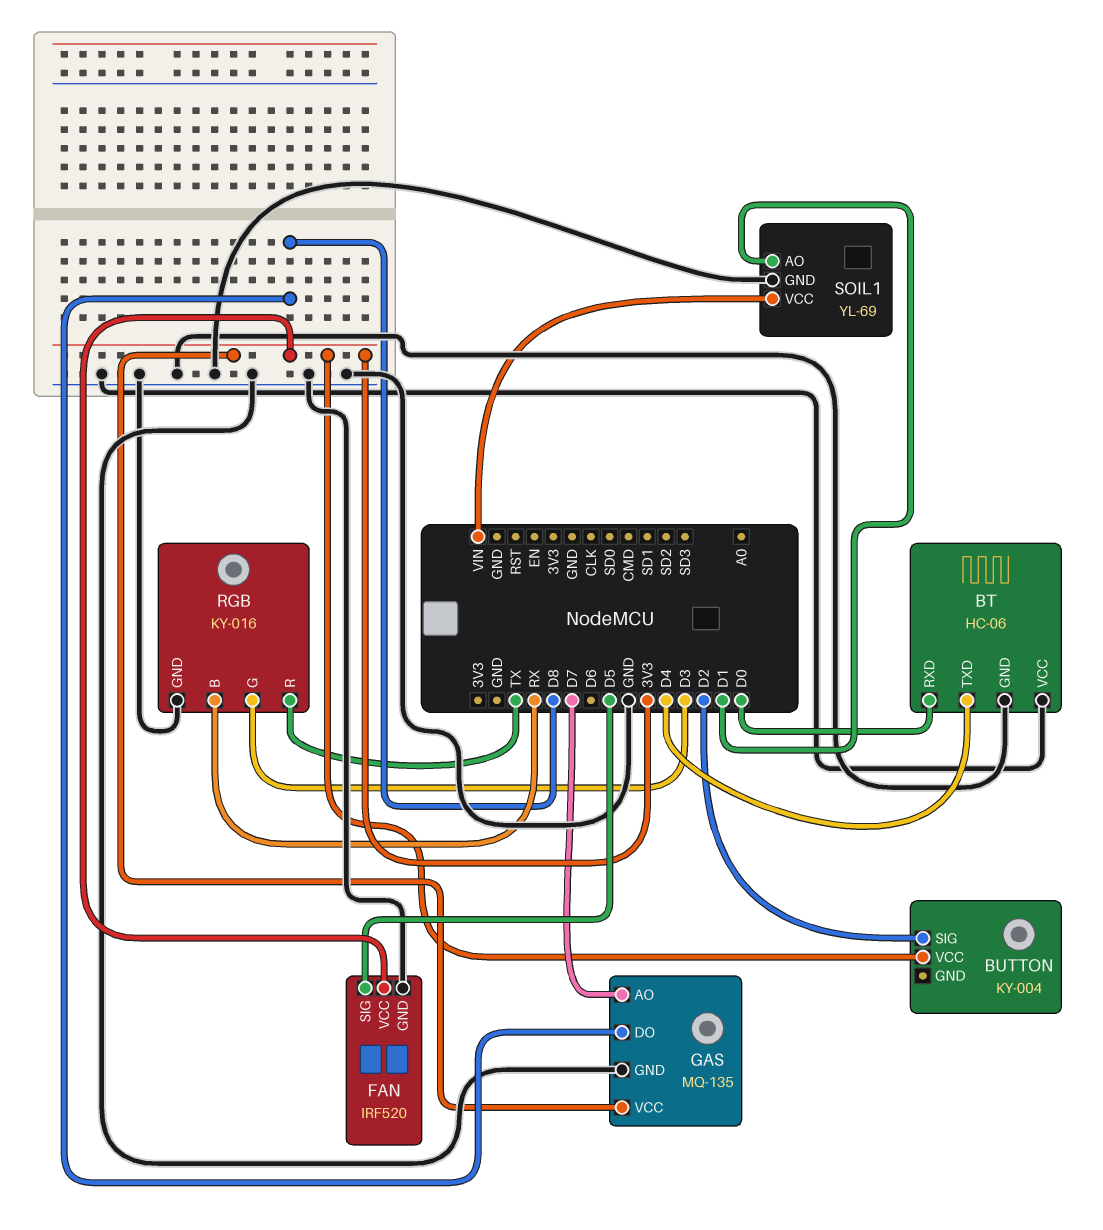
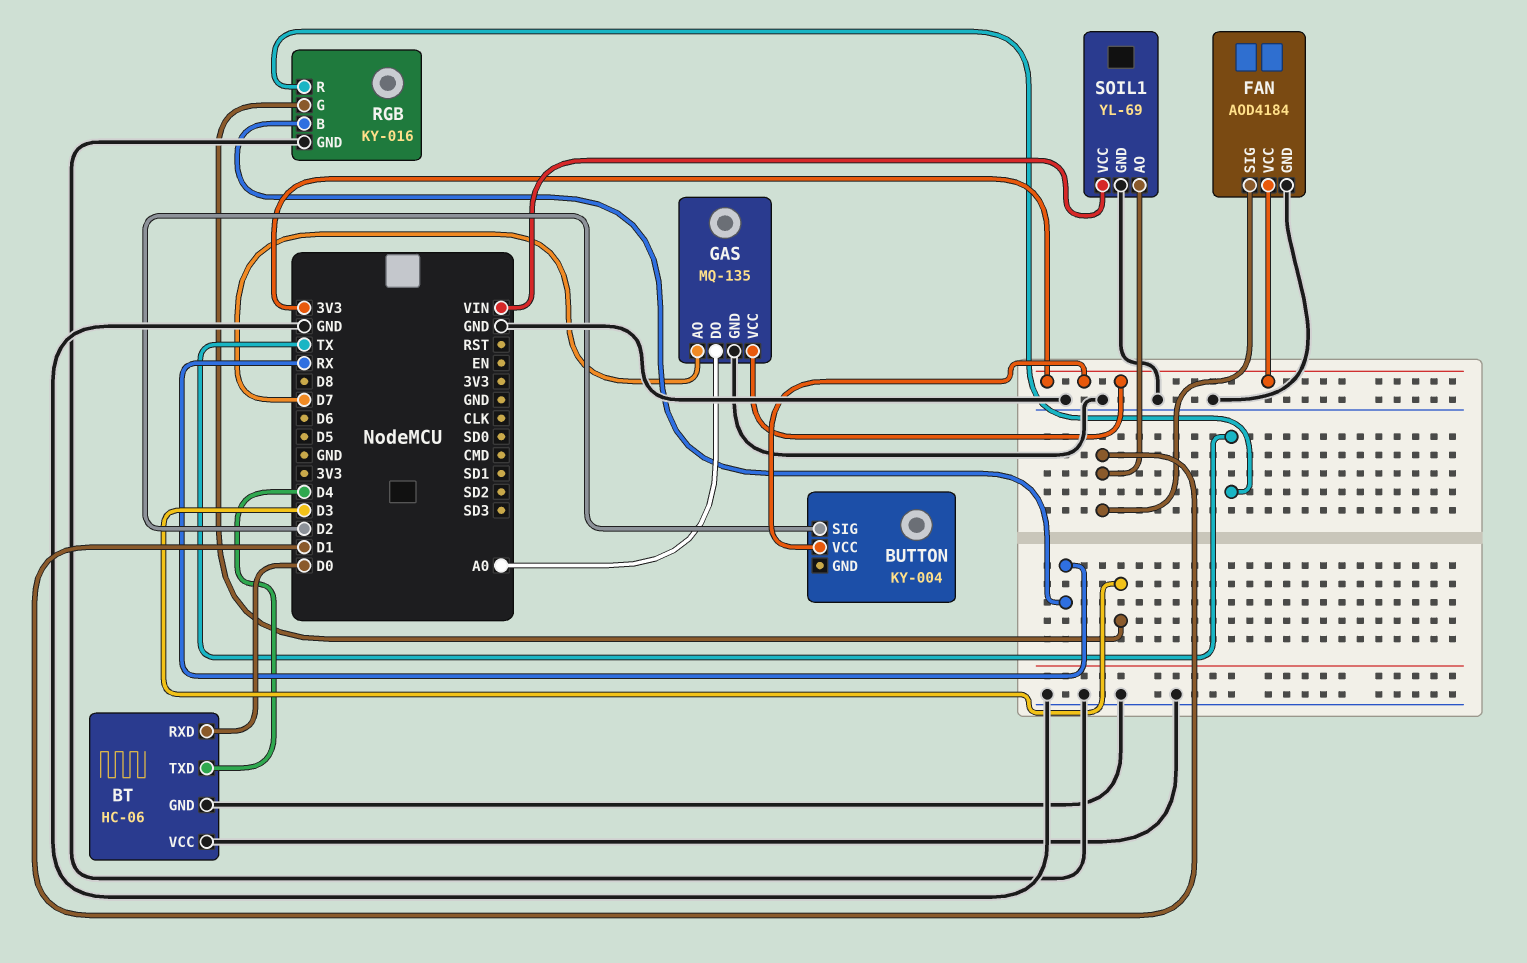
FAN: IRF520 -> AOD4184
FAN pin SIG: D5 -> D1
GAS pin DO: D8 -> A0

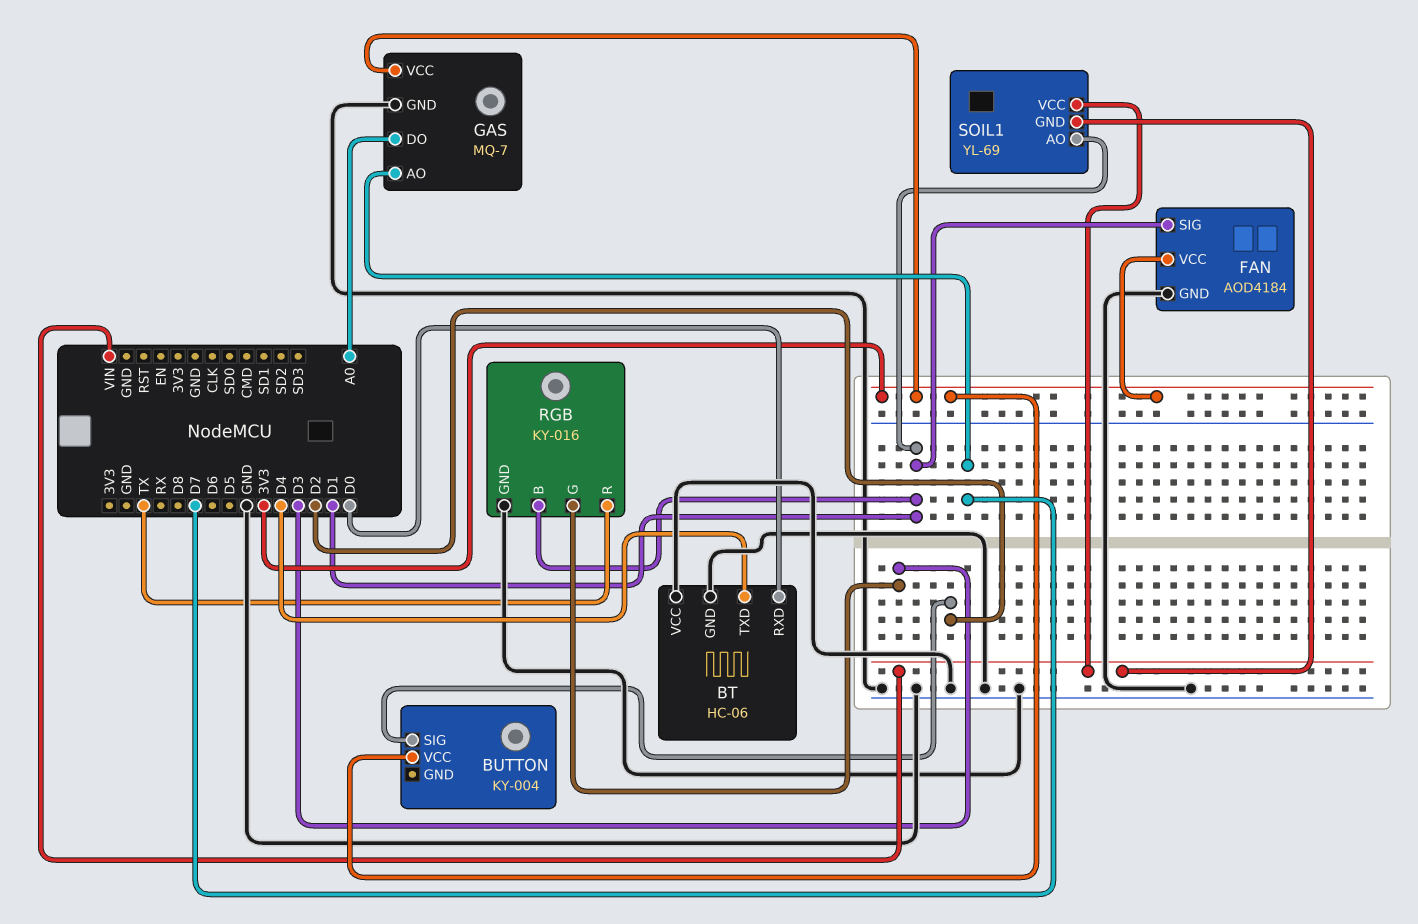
GAS: MQ-135 -> MQ-7
RGB pin B: RX -> D1
SOIL1 pin GND: GND -> VIN

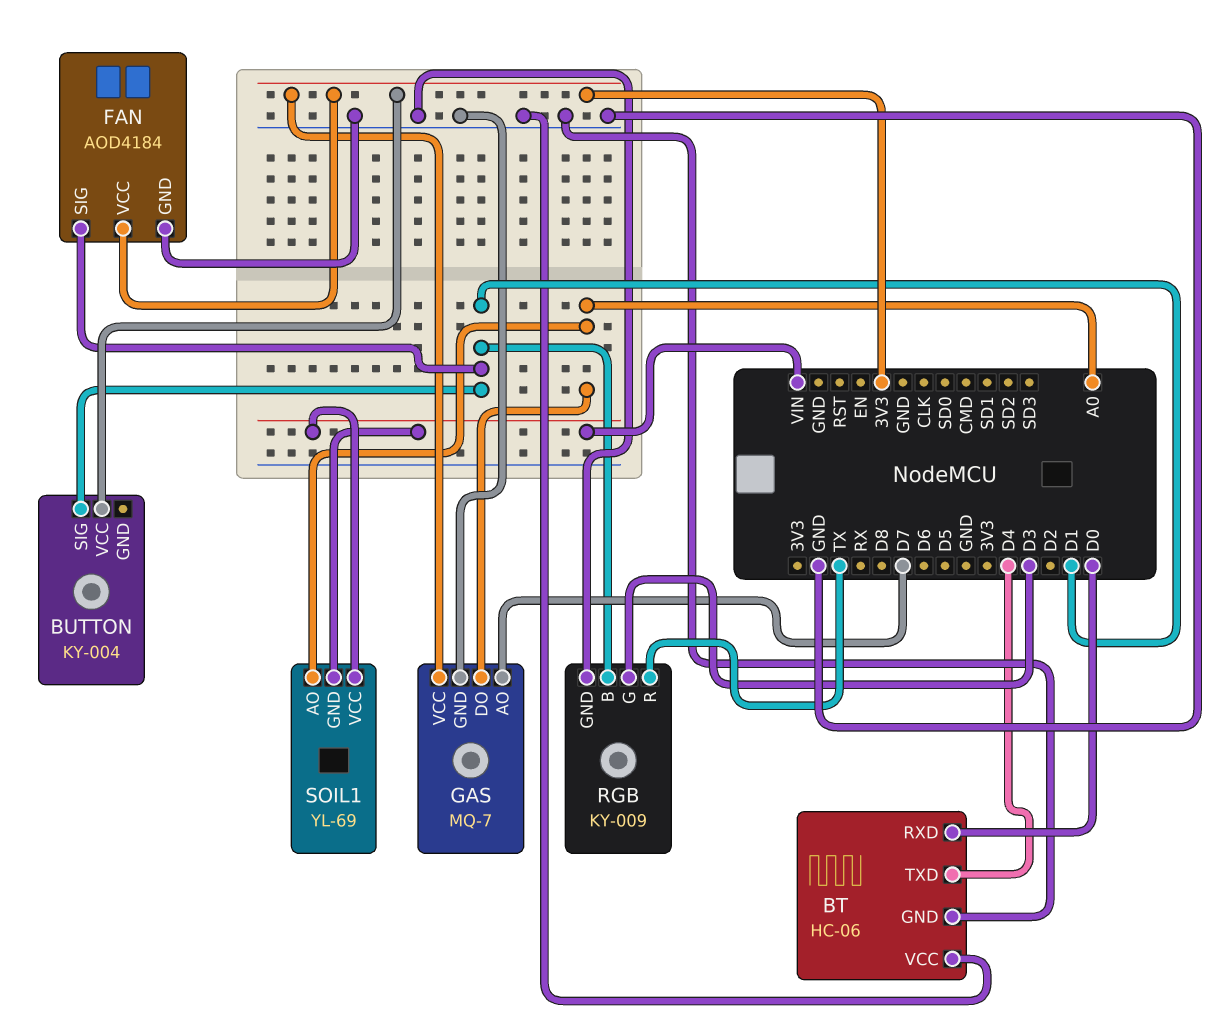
BUTTON pin SIG: D2 -> D1
RGB: KY-016 -> KY-009
SOIL1 pin AO: D1 -> A0

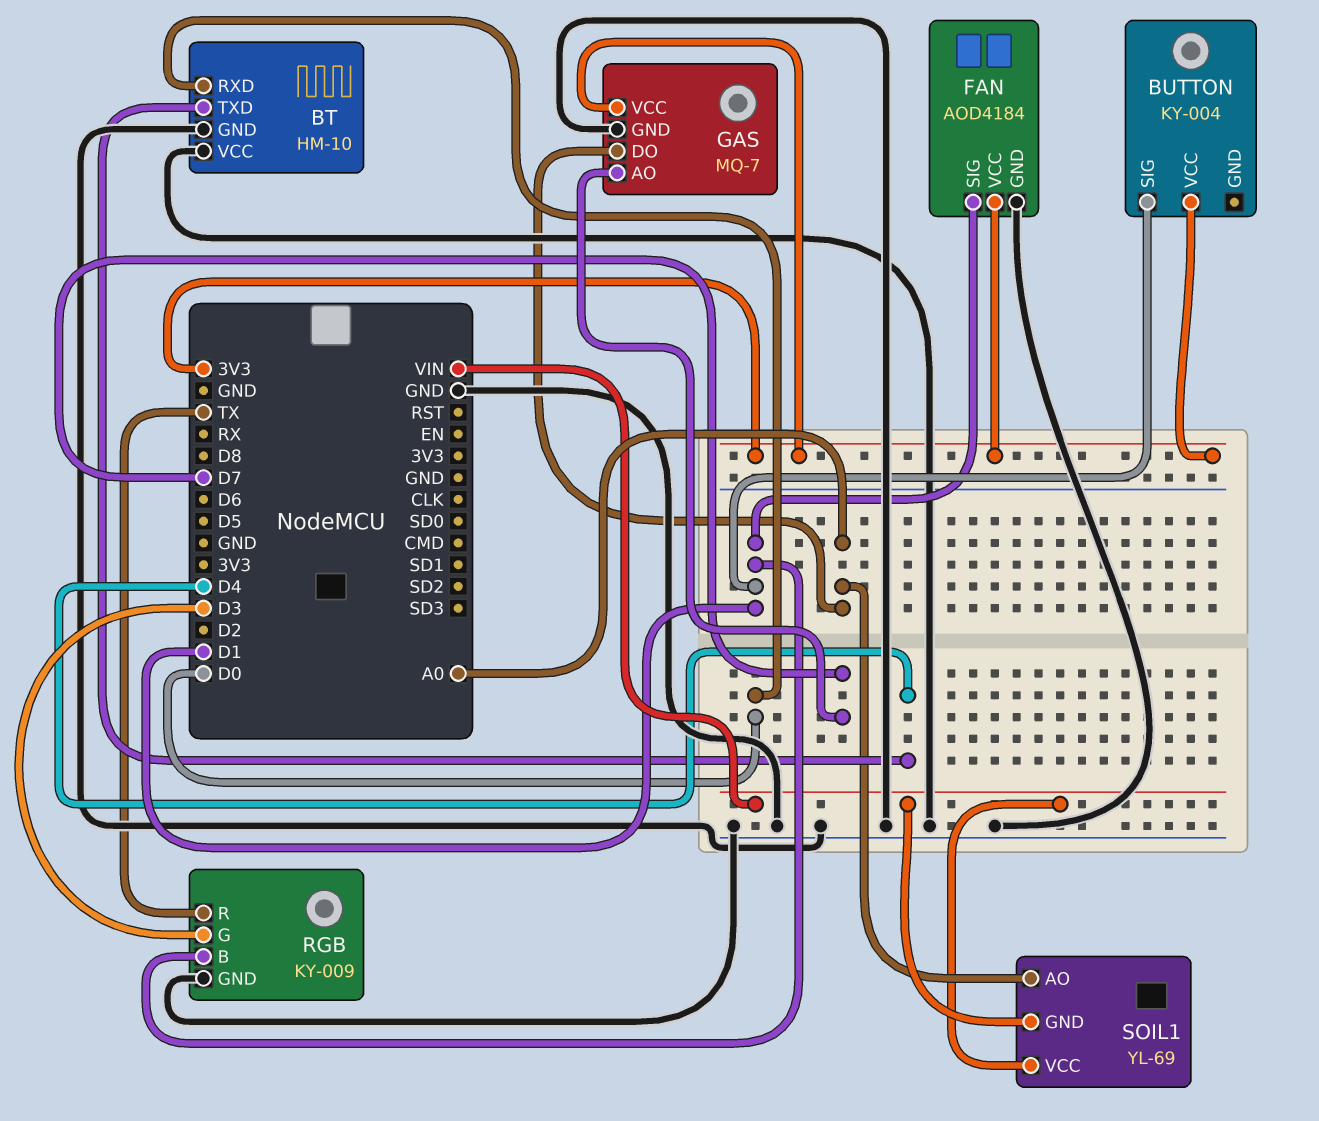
BT: HC-06 -> HM-10

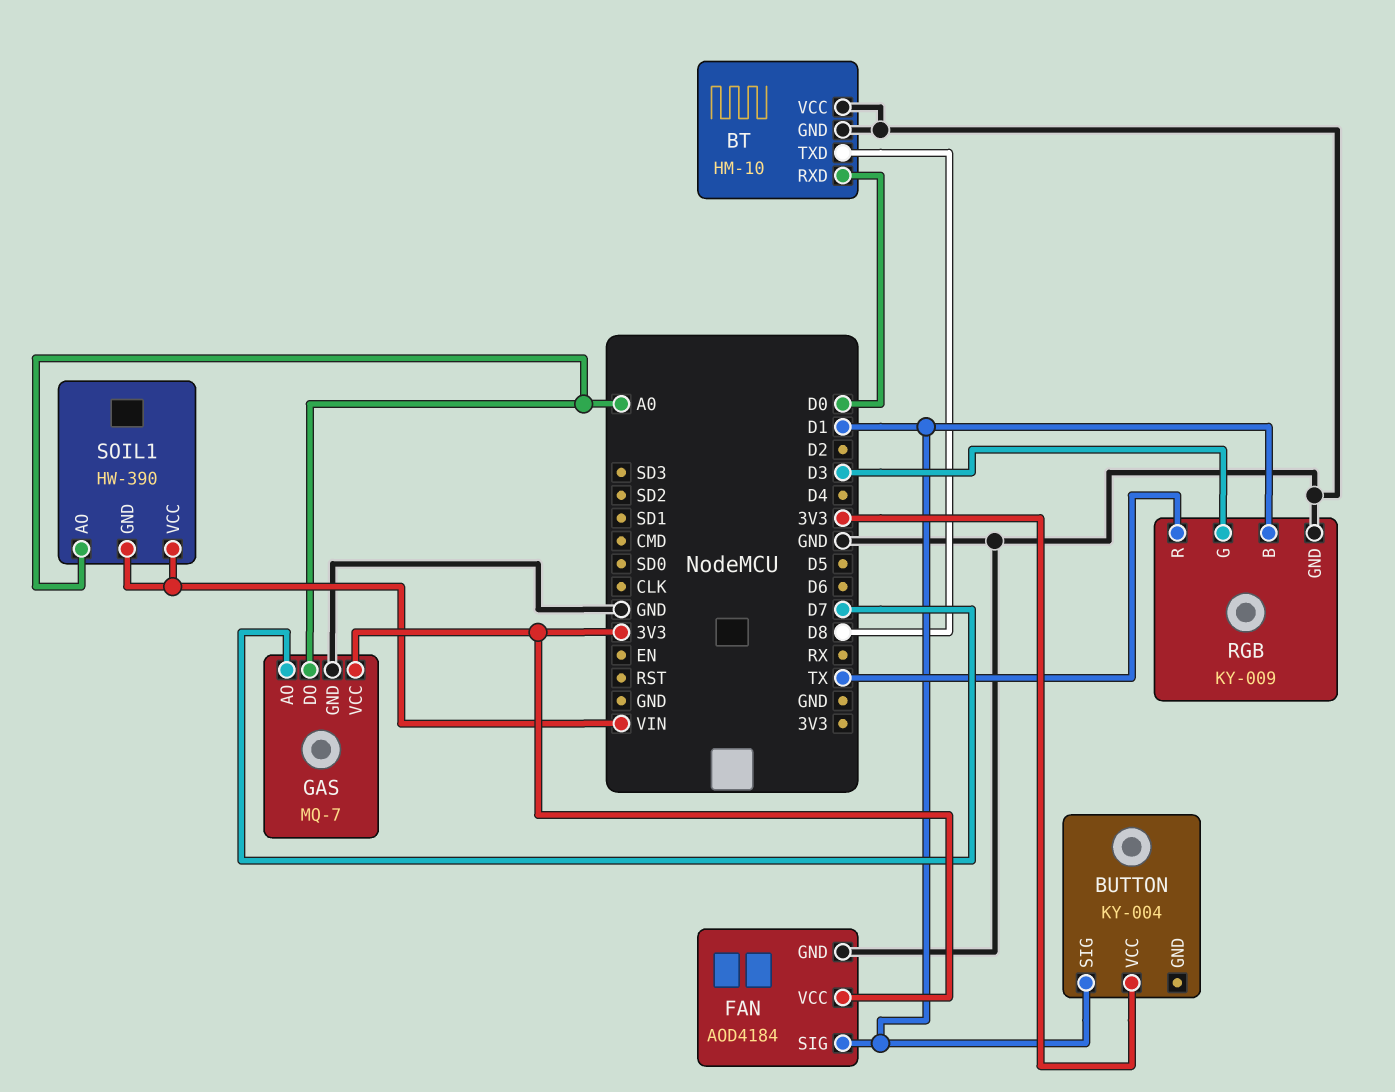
BT pin TXD: D4 -> D8
SOIL1: YL-69 -> HW-390

